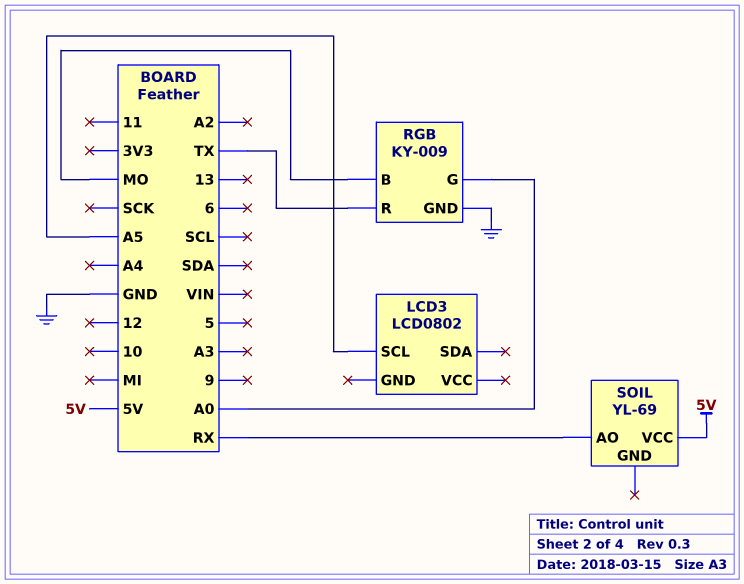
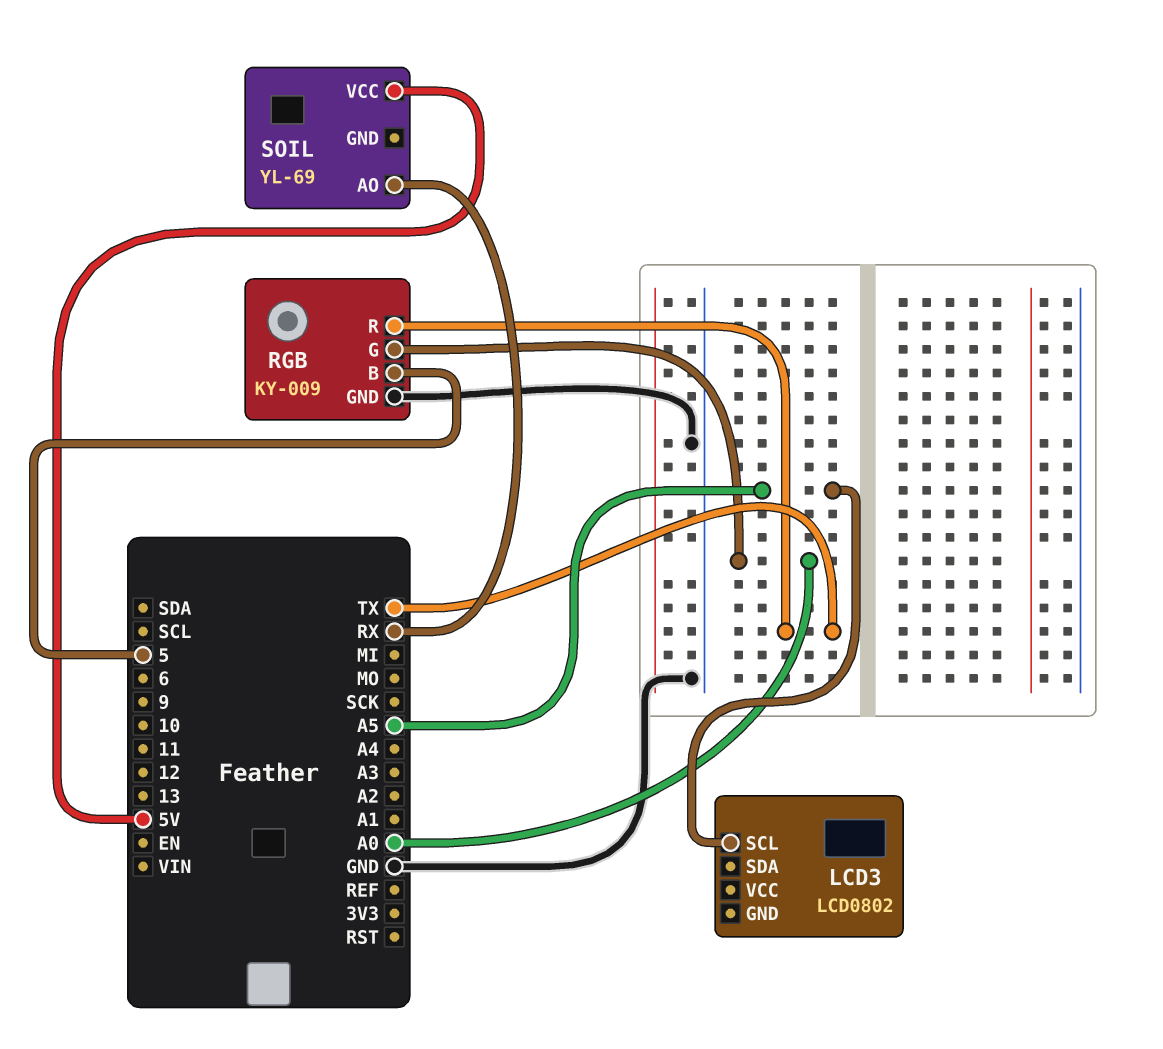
RGB pin B: MO -> 5

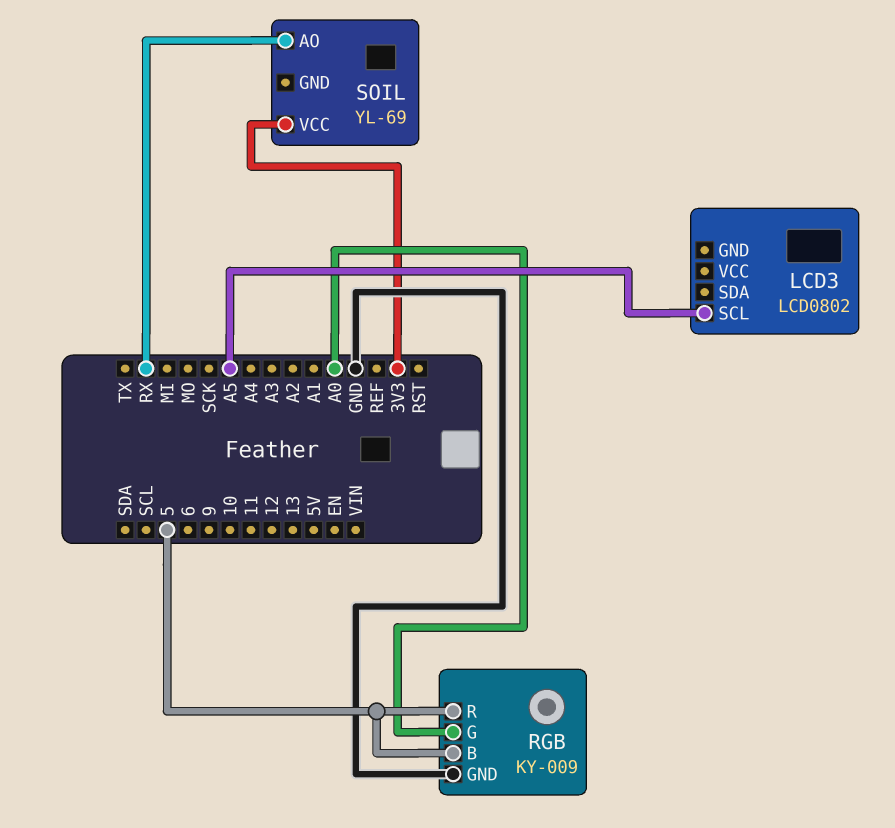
RGB pin R: TX -> 5
SOIL pin VCC: 5V -> 3V3

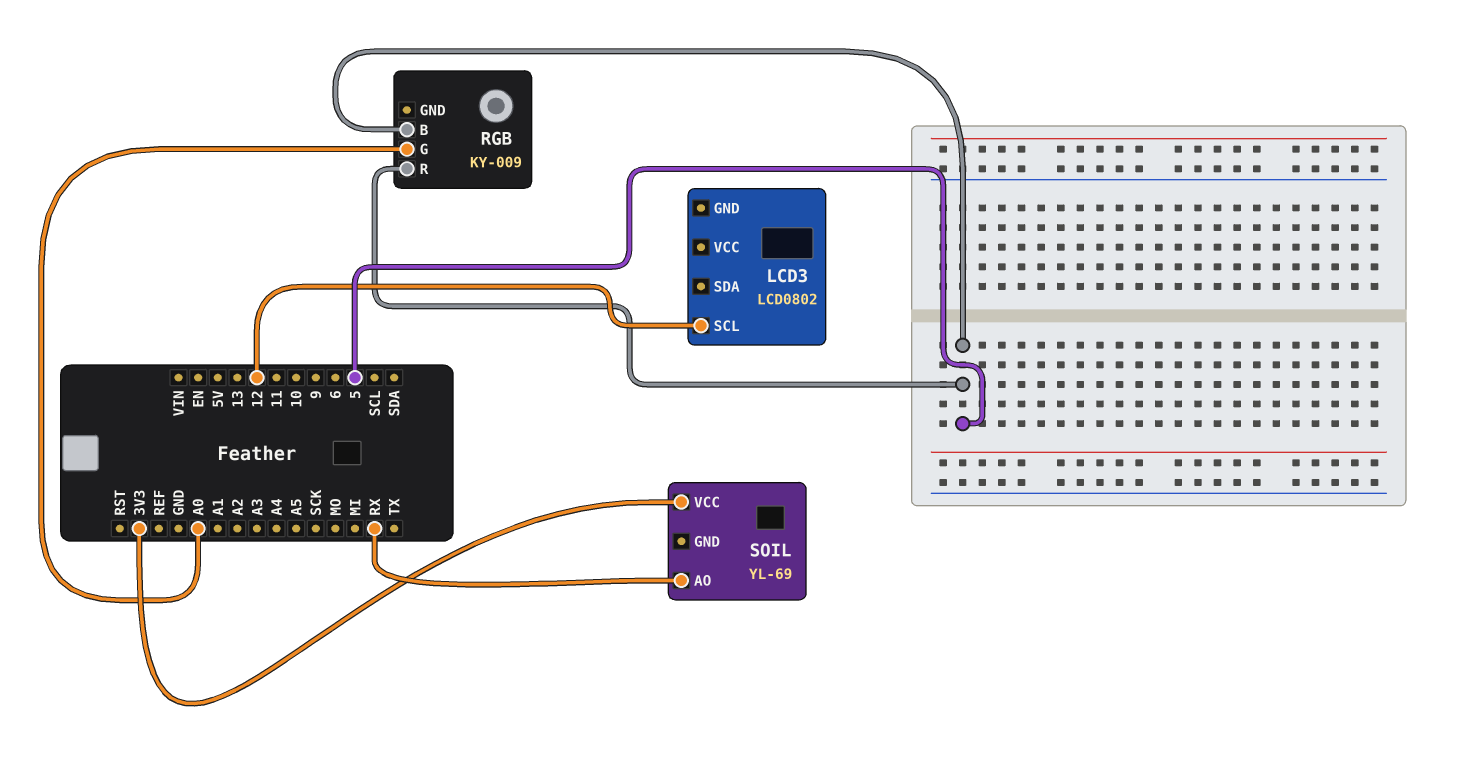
LCD3 pin SCL: A5 -> 12
RGB pin GND: GND -> none

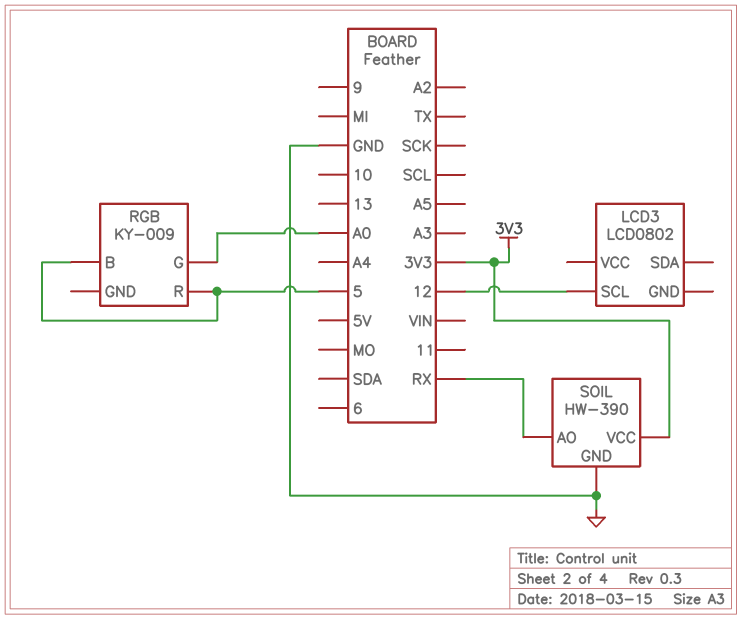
SOIL: YL-69 -> HW-390
SOIL pin GND: none -> GND

